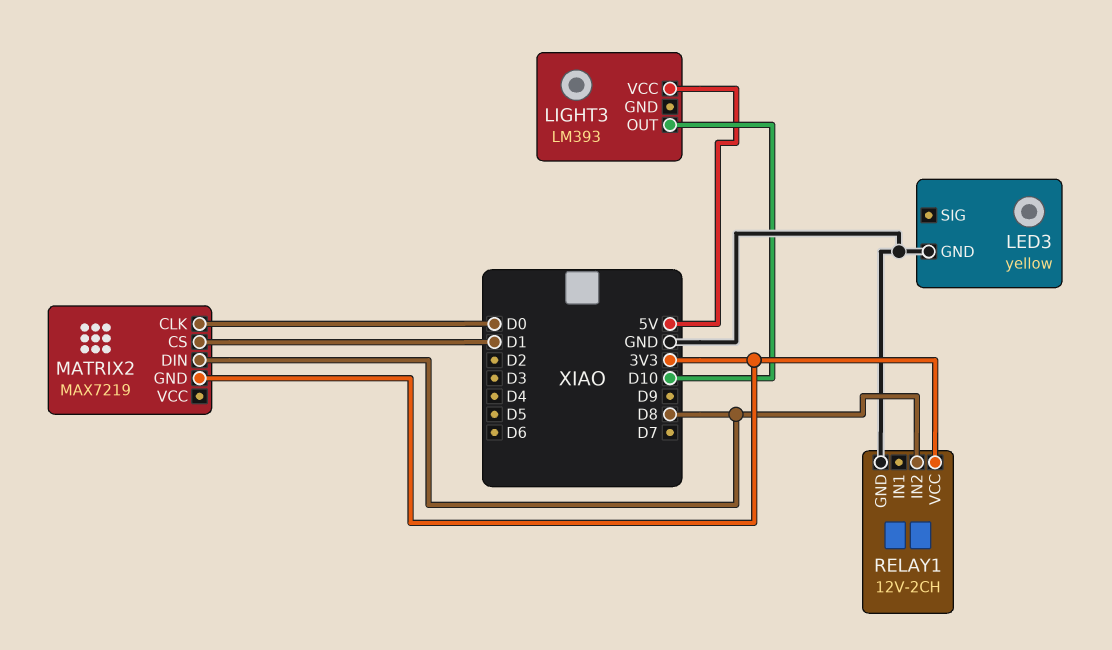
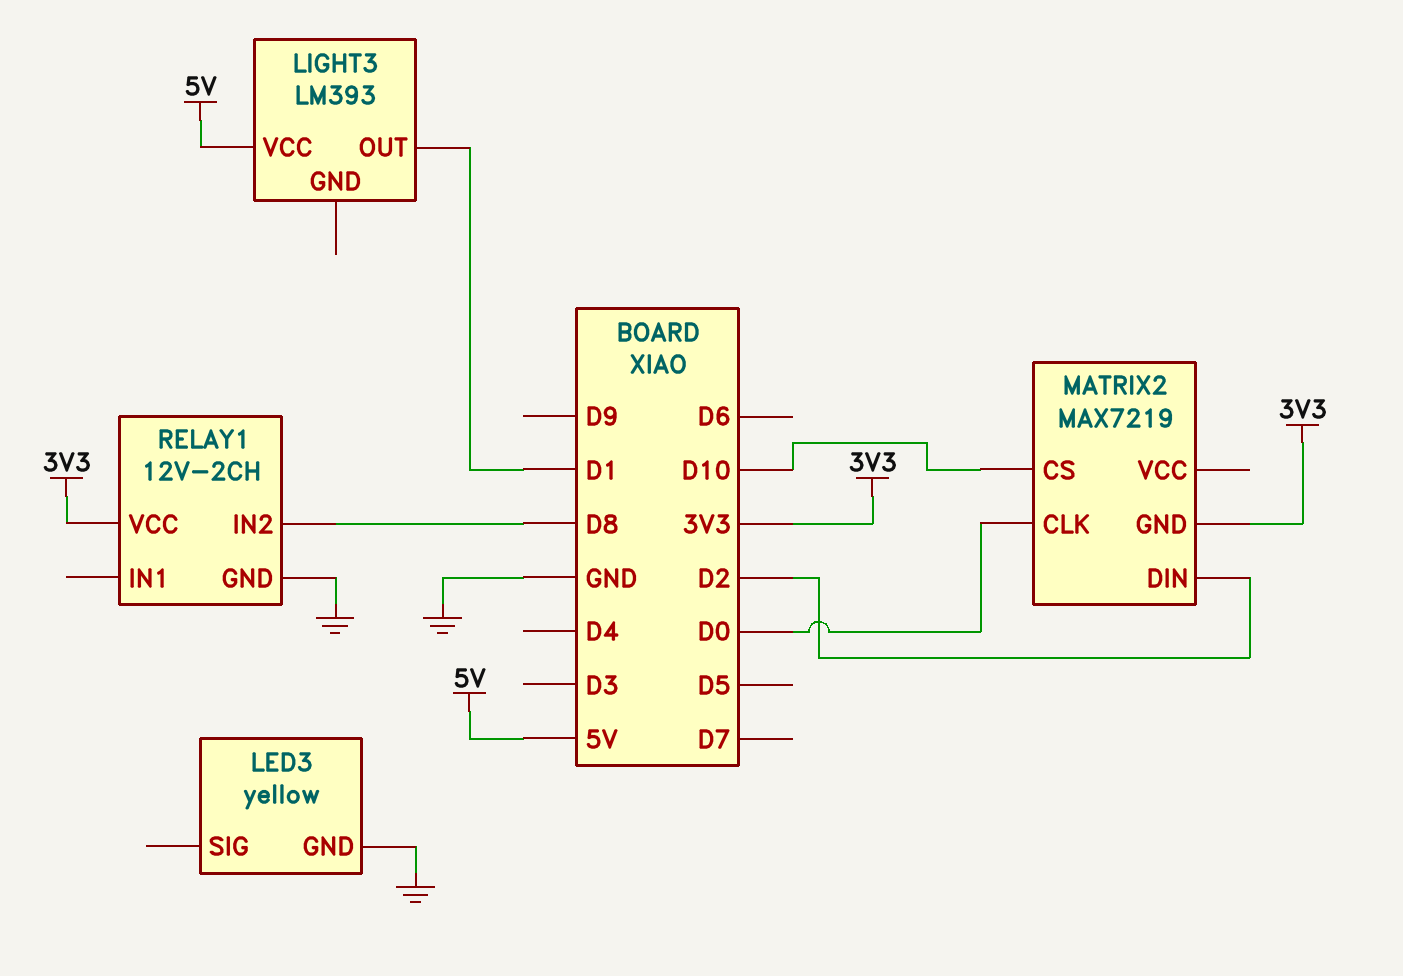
LIGHT3 pin OUT: D10 -> D1
MATRIX2 pin CS: D1 -> D10
MATRIX2 pin DIN: D8 -> D2

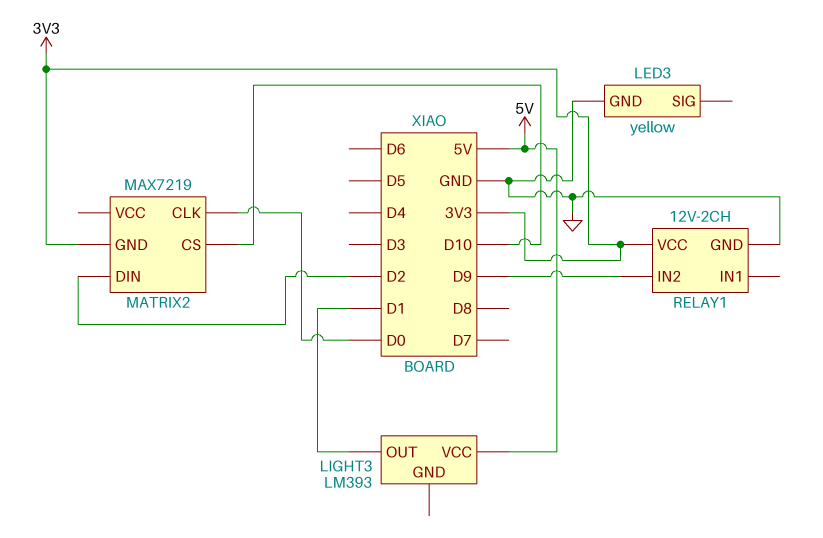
RELAY1 pin IN2: D8 -> D9

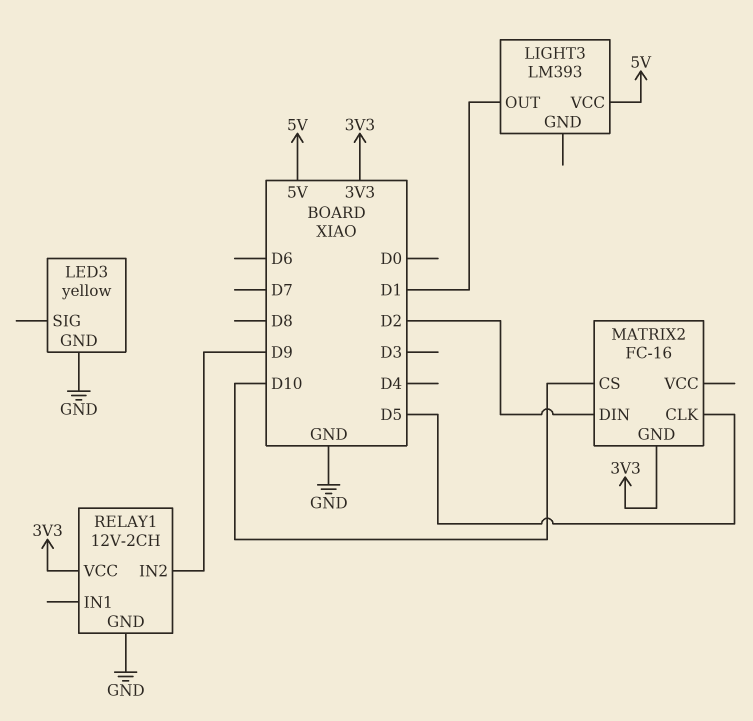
MATRIX2: MAX7219 -> FC-16
MATRIX2 pin CLK: D0 -> D5

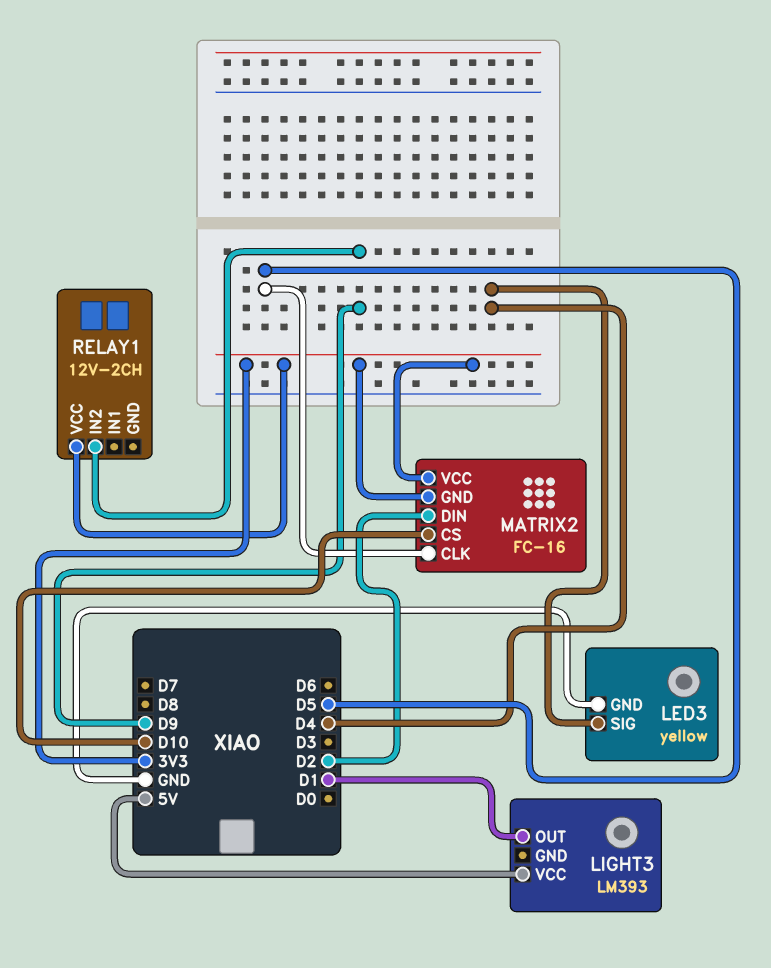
LED3 pin SIG: none -> D4
MATRIX2 pin VCC: none -> 3V3
RELAY1 pin GND: GND -> none

